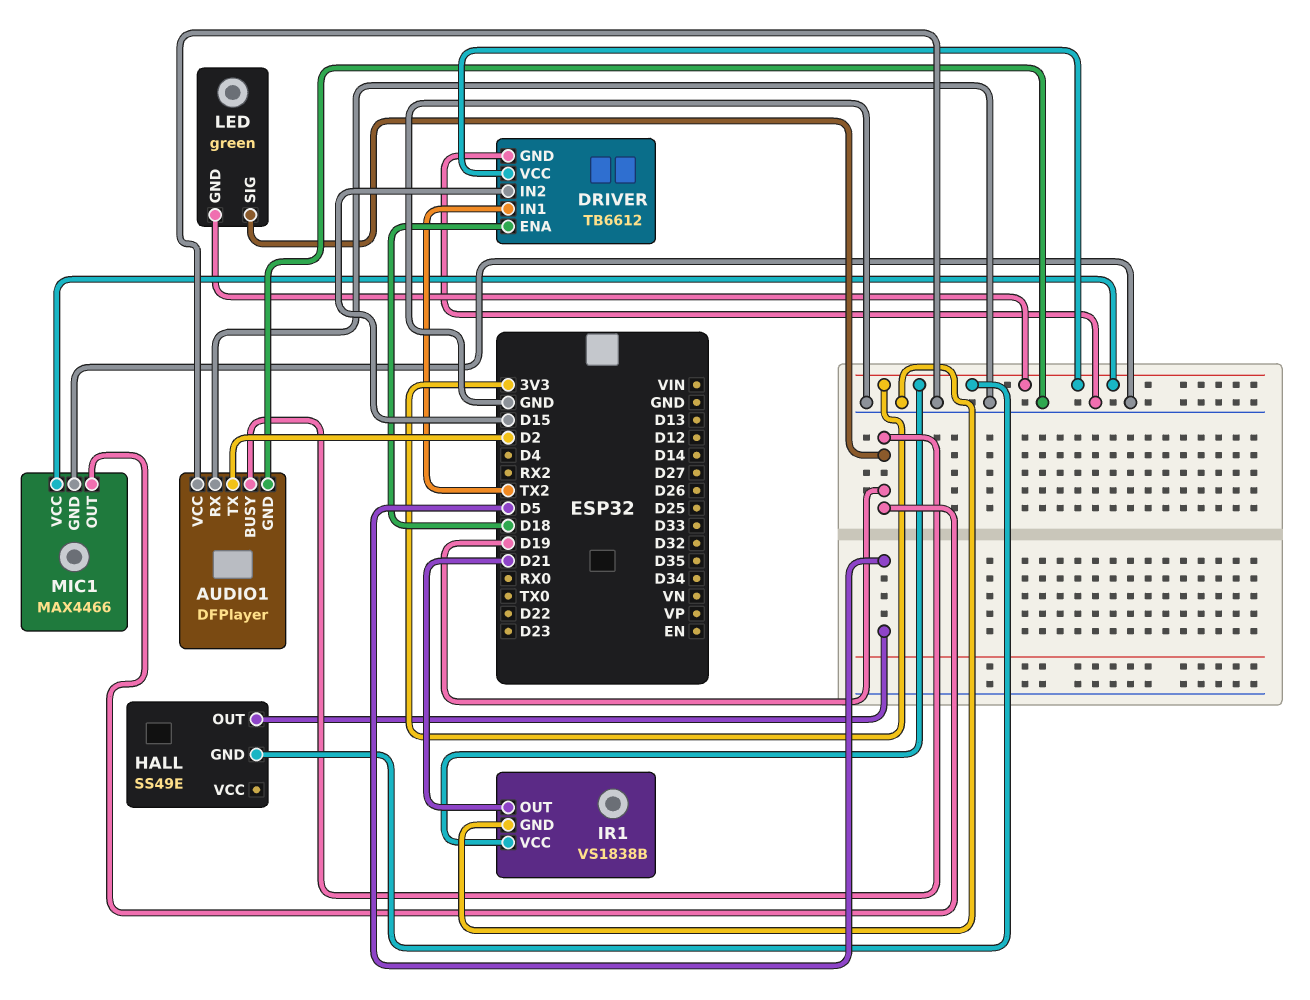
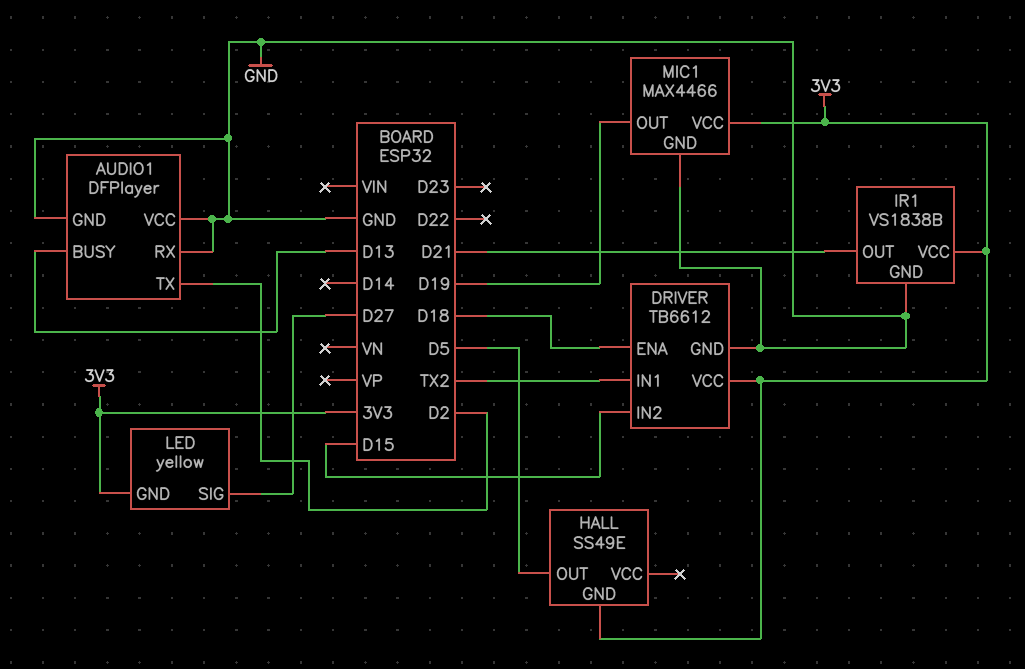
AUDIO1 pin BUSY: D19 -> D13
LED: green -> yellow
LED pin SIG: D19 -> D27

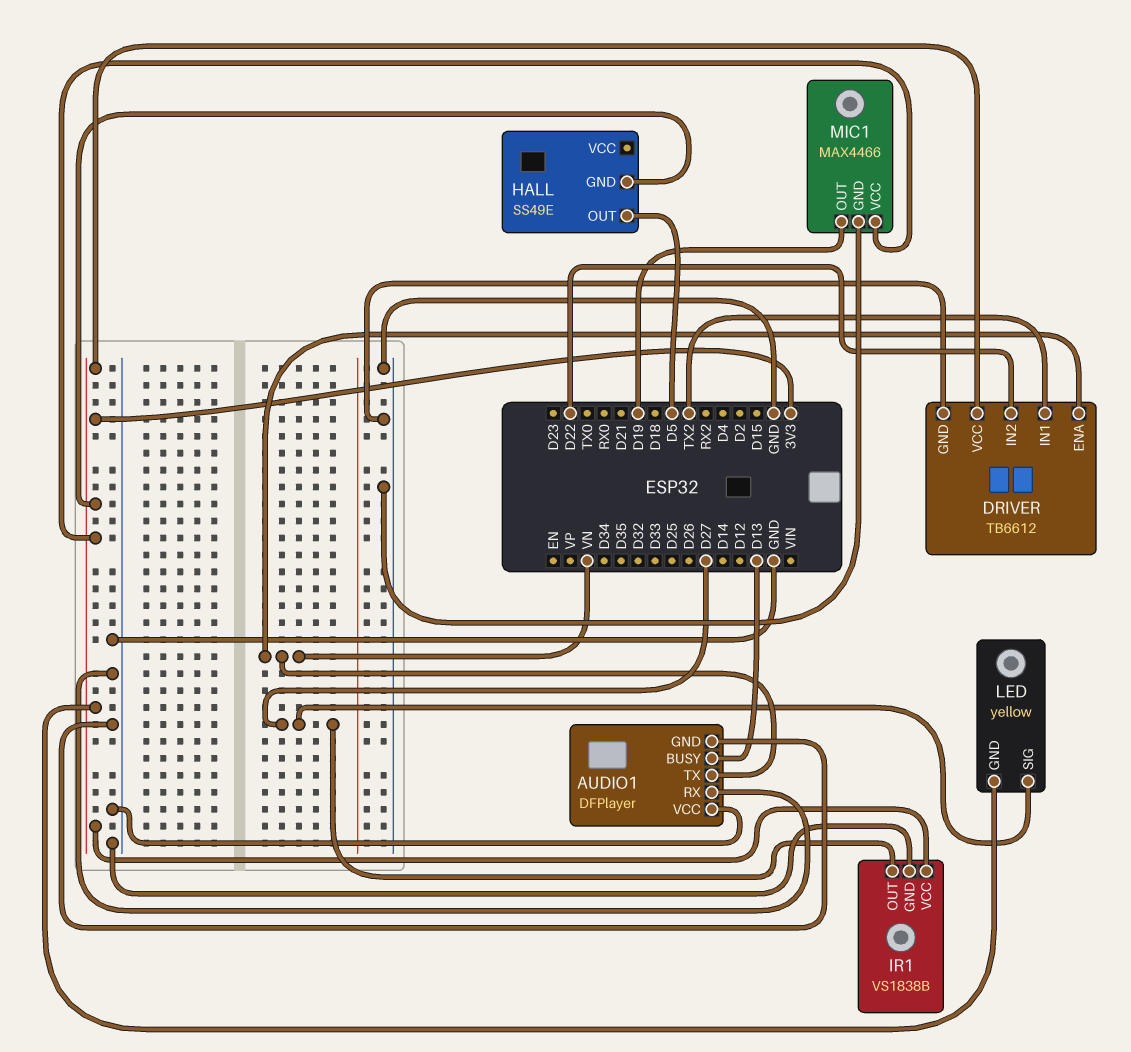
AUDIO1 pin TX: D2 -> VN
DRIVER pin ENA: D18 -> VN
DRIVER pin IN2: D15 -> D22
IR1 pin OUT: D21 -> D27

